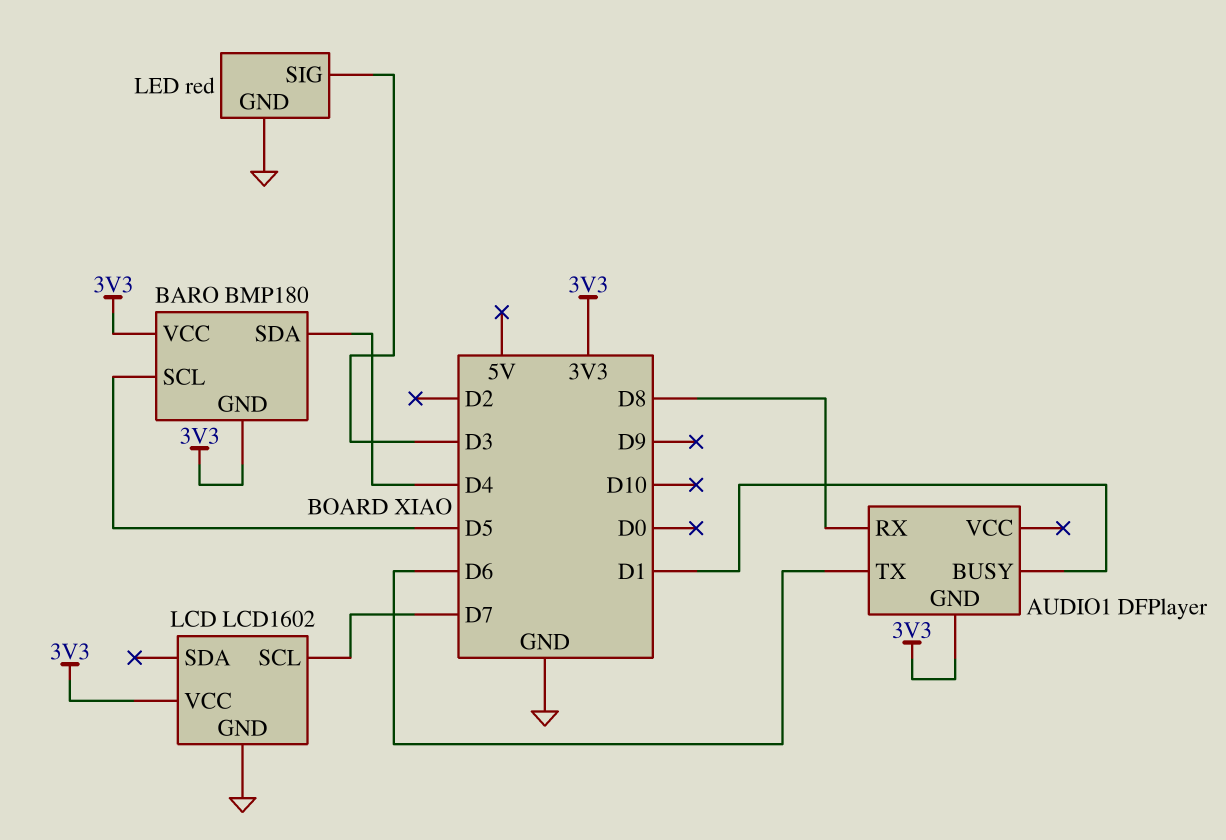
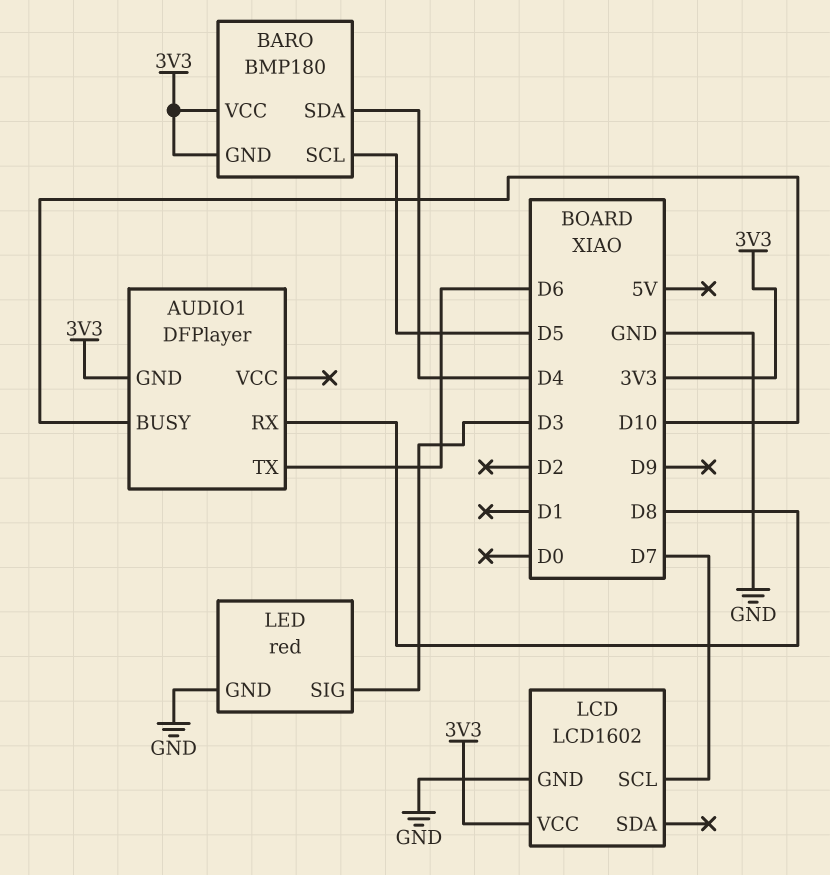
AUDIO1 pin BUSY: D1 -> D10

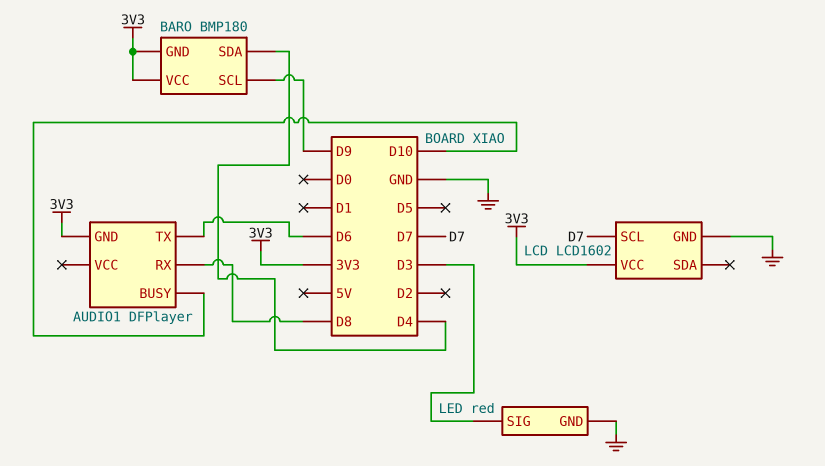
BARO pin SCL: D5 -> D9

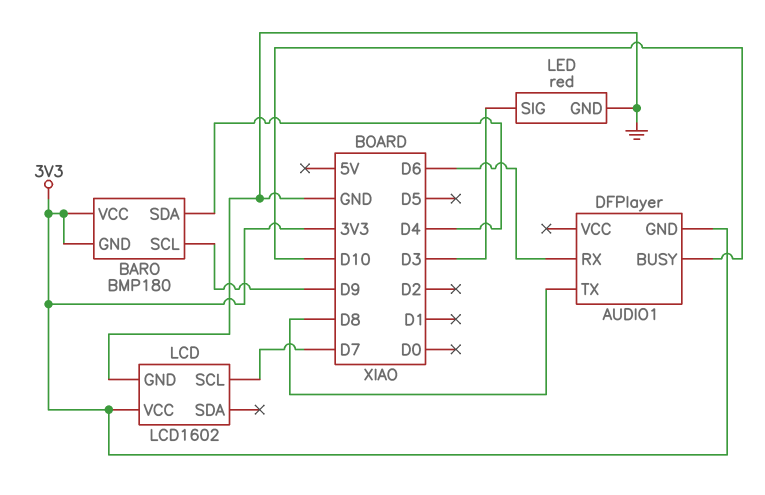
AUDIO1 pin RX: D8 -> D6
AUDIO1 pin TX: D6 -> D8

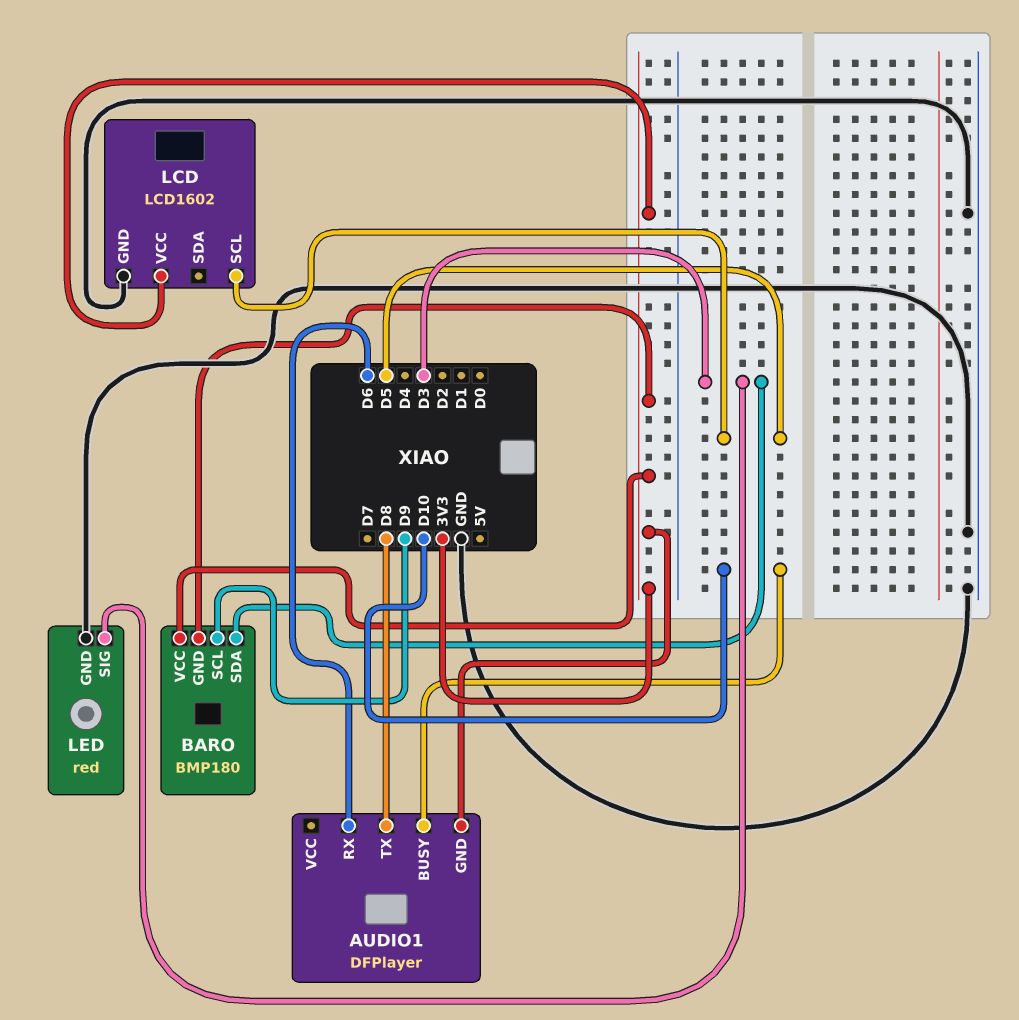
BARO pin SDA: D4 -> D3
LCD pin SCL: D7 -> D5

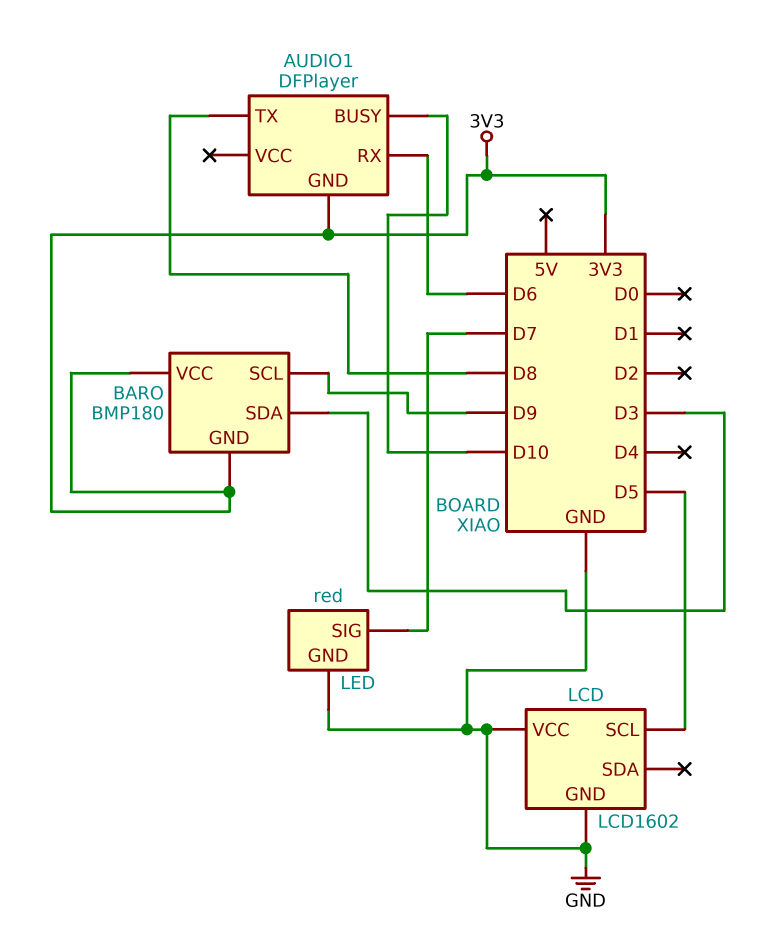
LCD pin VCC: 3V3 -> GND
LED pin SIG: D3 -> D7

